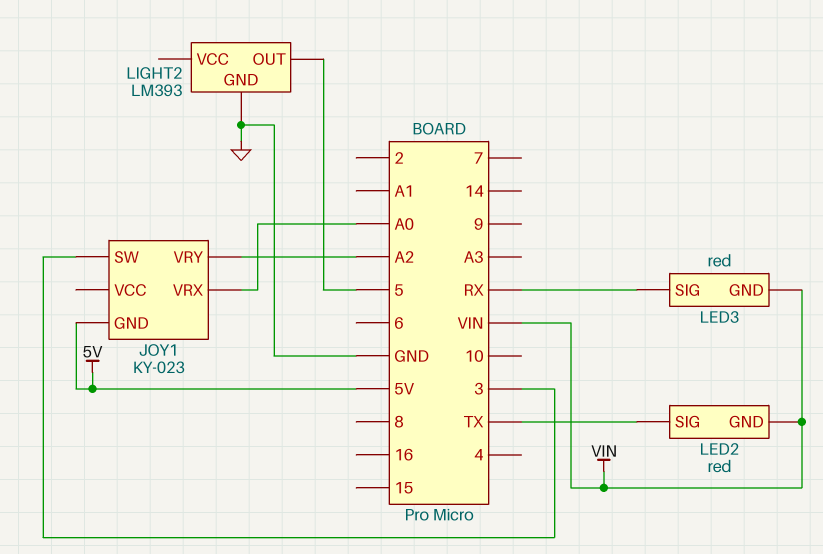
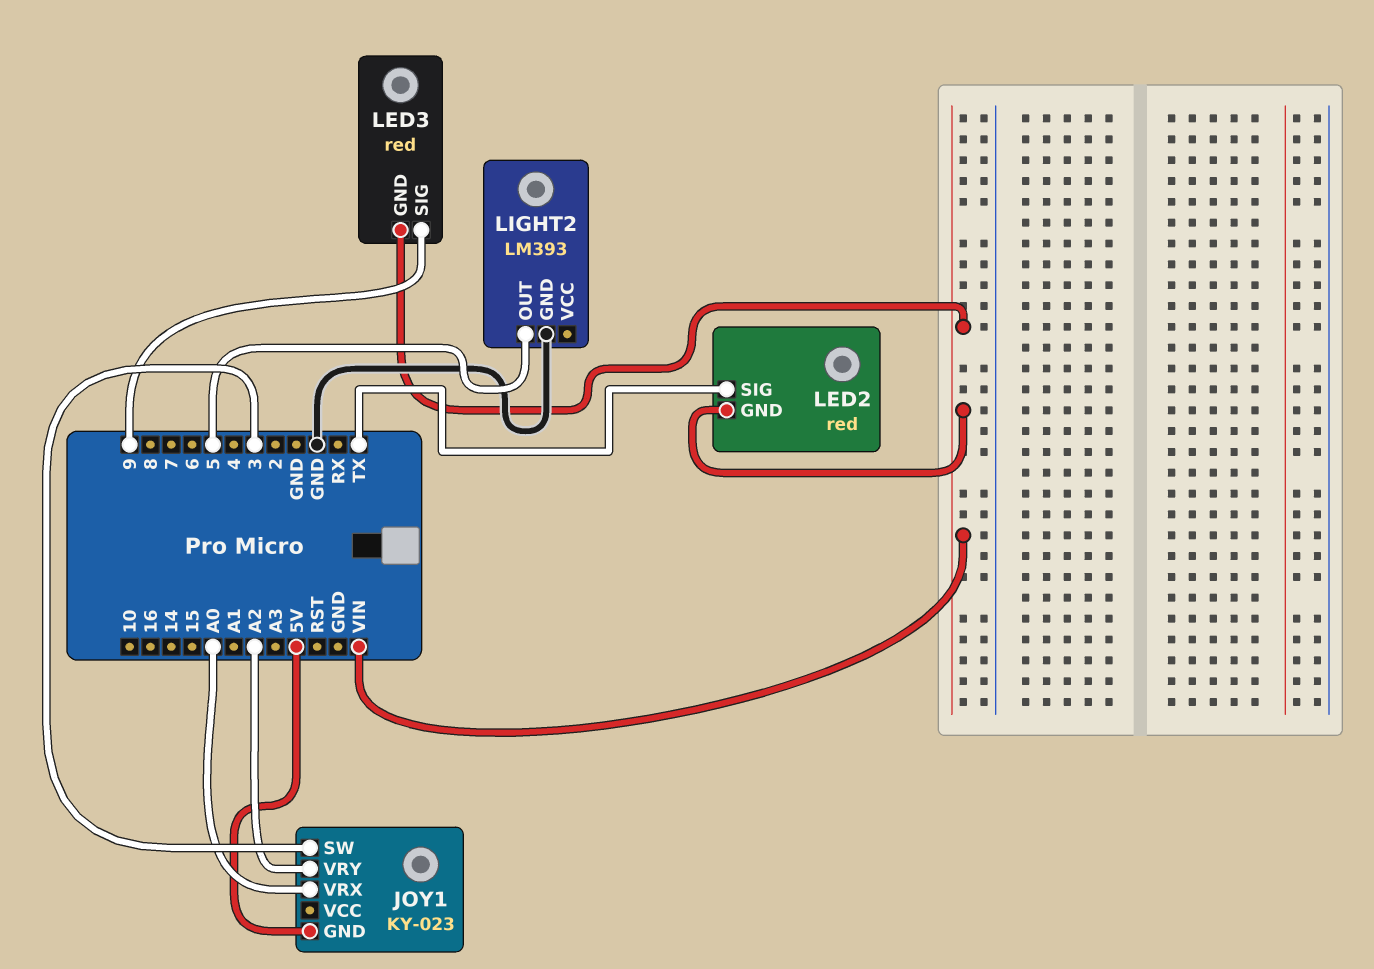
LED3 pin SIG: RX -> 9

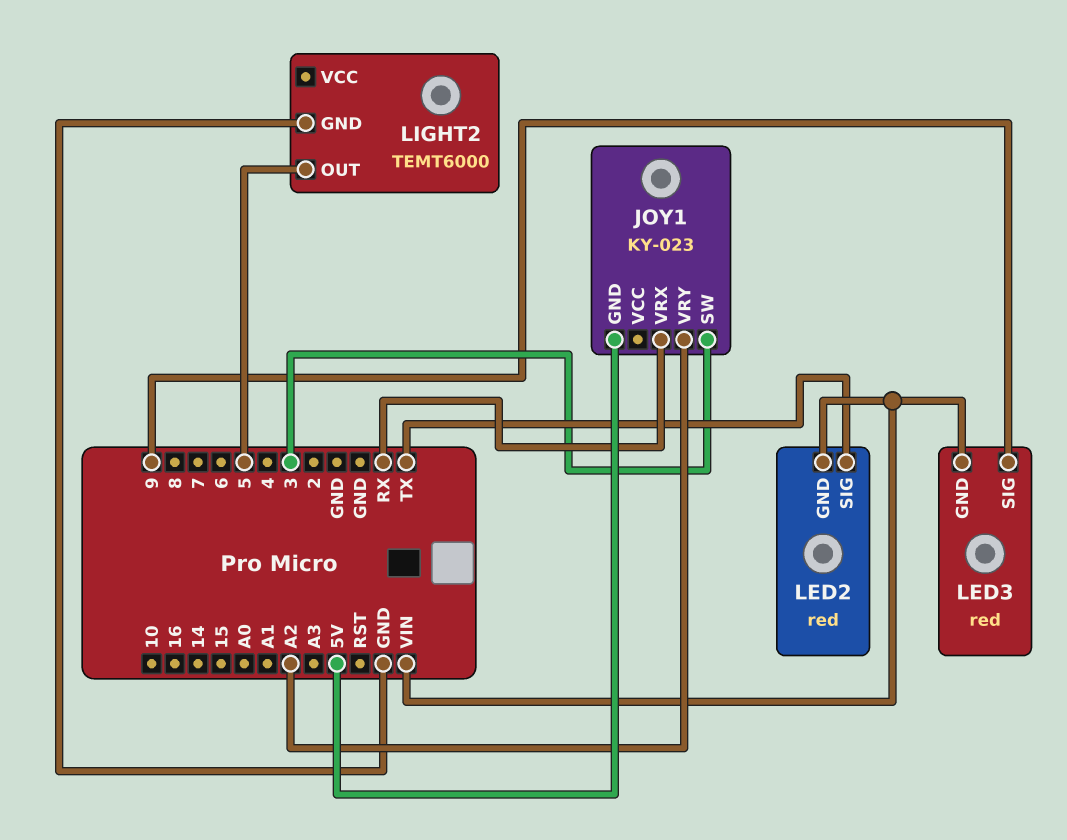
JOY1 pin VRX: A0 -> RX
LIGHT2: LM393 -> TEMT6000

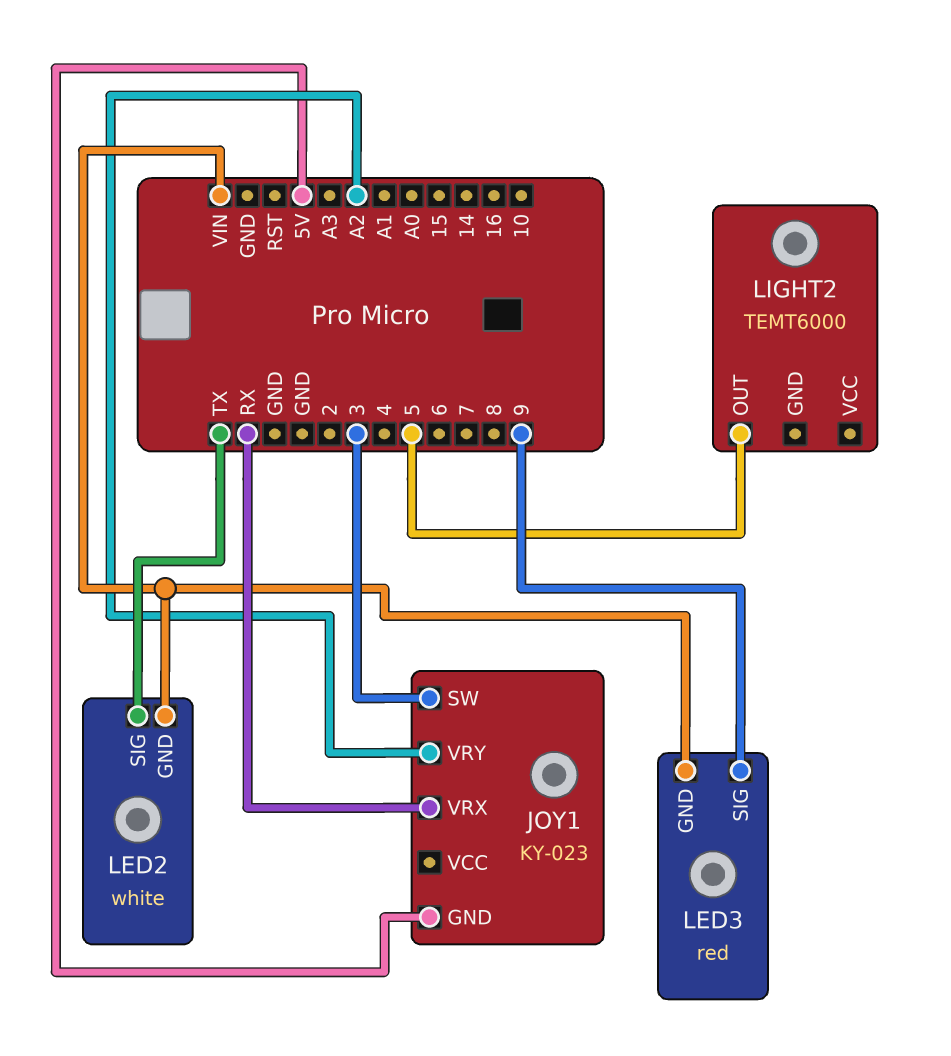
LED2: red -> white
LIGHT2 pin GND: GND -> none

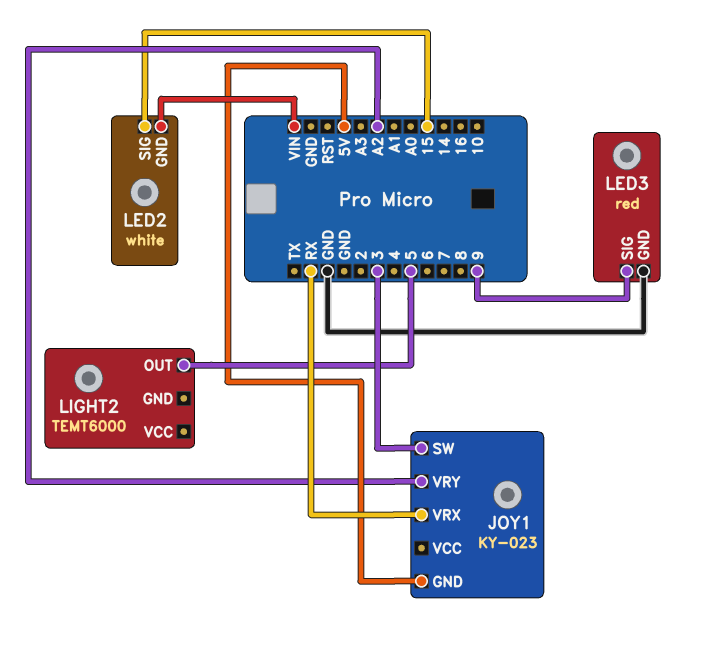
LED2 pin SIG: TX -> 15
LED3 pin GND: VIN -> GND

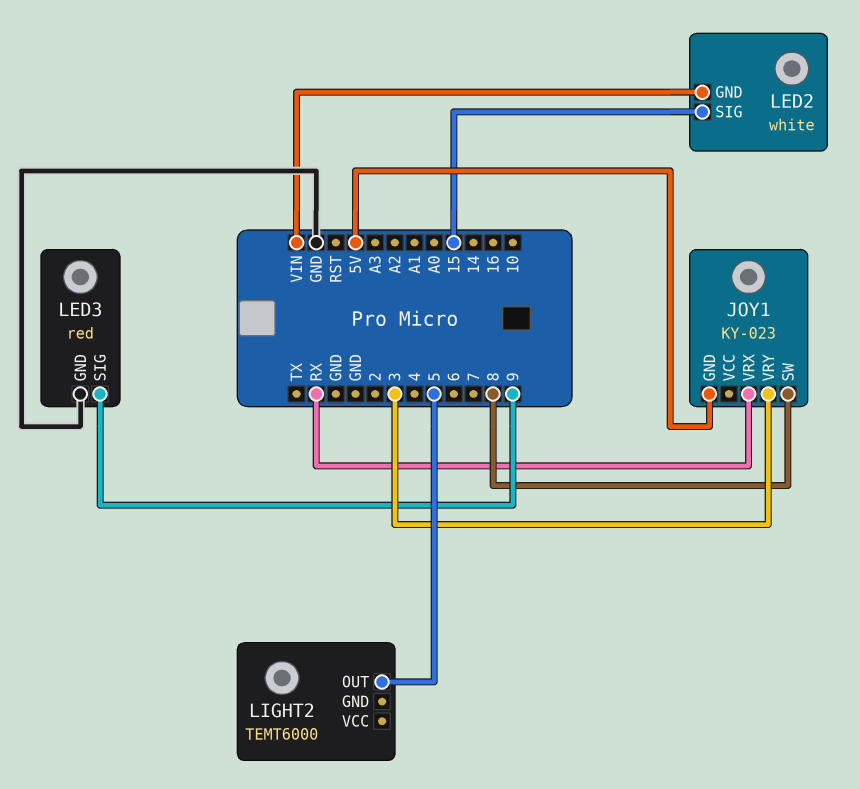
JOY1 pin SW: 3 -> 8
JOY1 pin VRY: A2 -> 3

